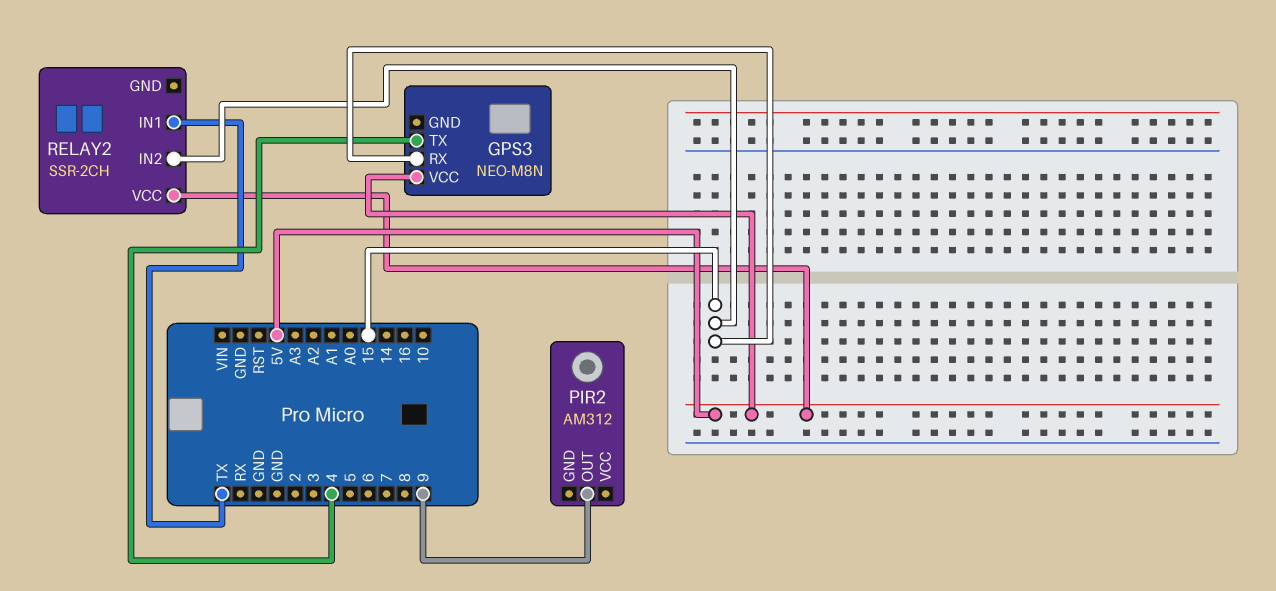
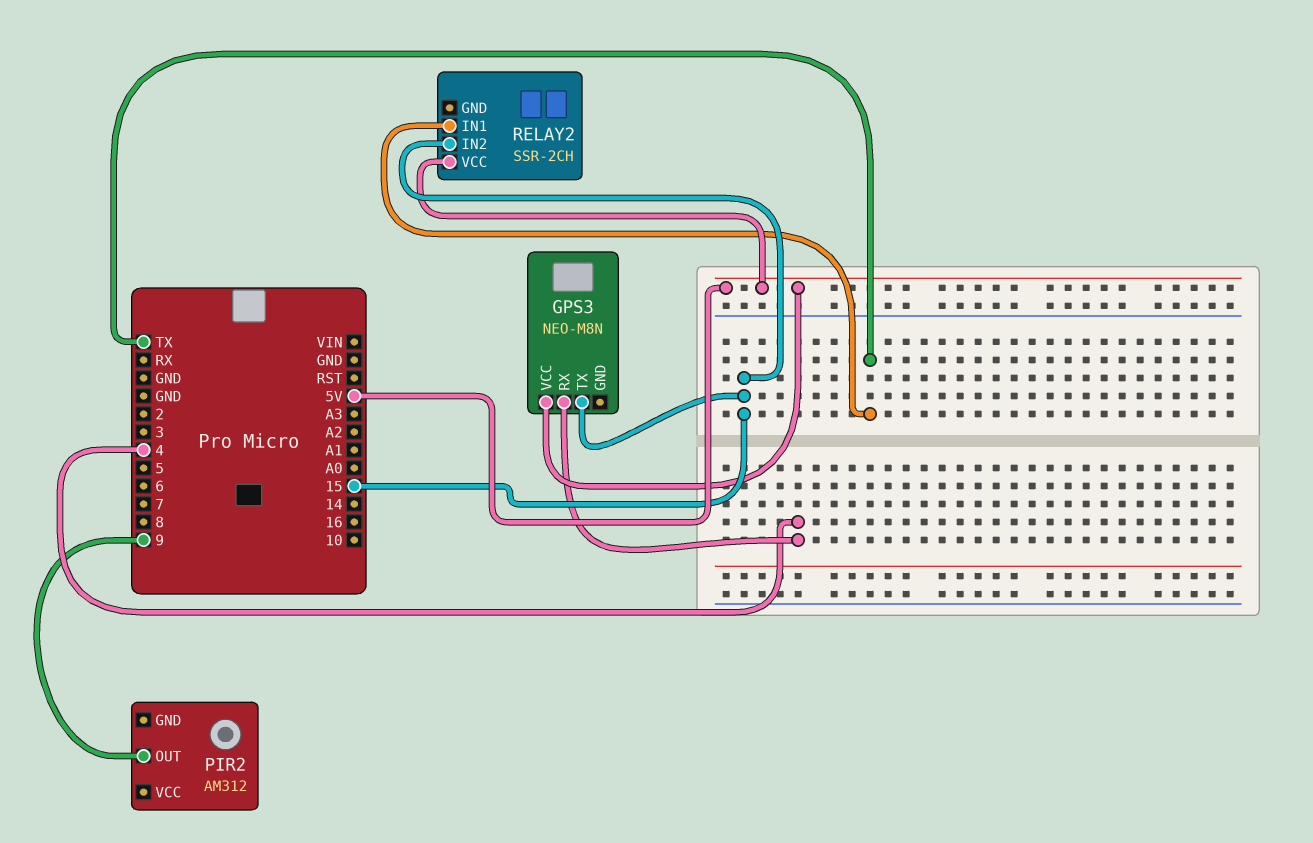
GPS3 pin RX: 15 -> 4
GPS3 pin TX: 4 -> 15

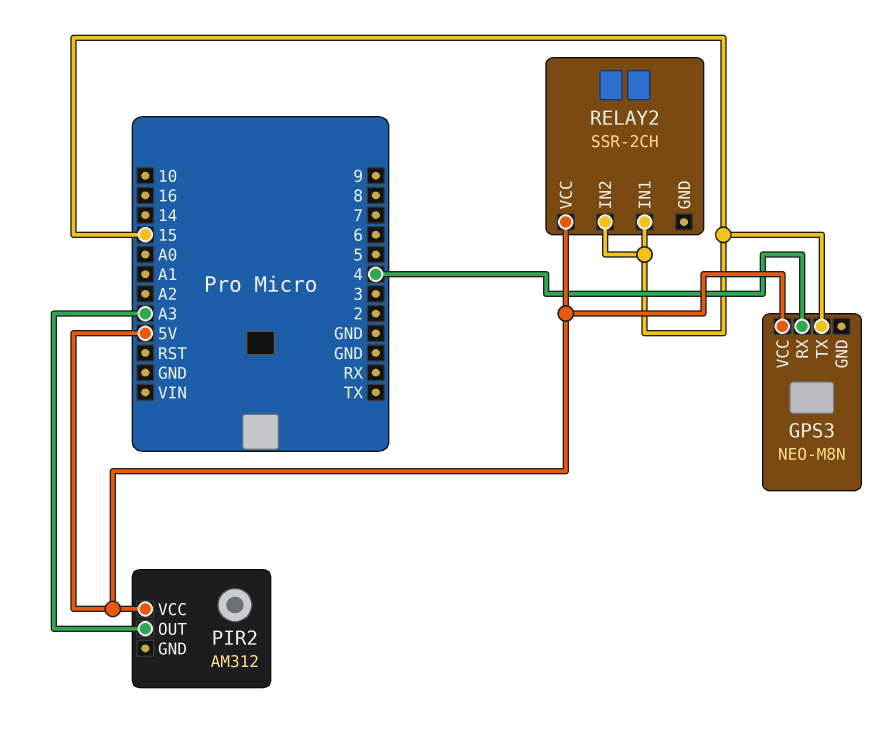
PIR2 pin OUT: 9 -> A3
PIR2 pin VCC: none -> 5V
RELAY2 pin IN1: TX -> 15

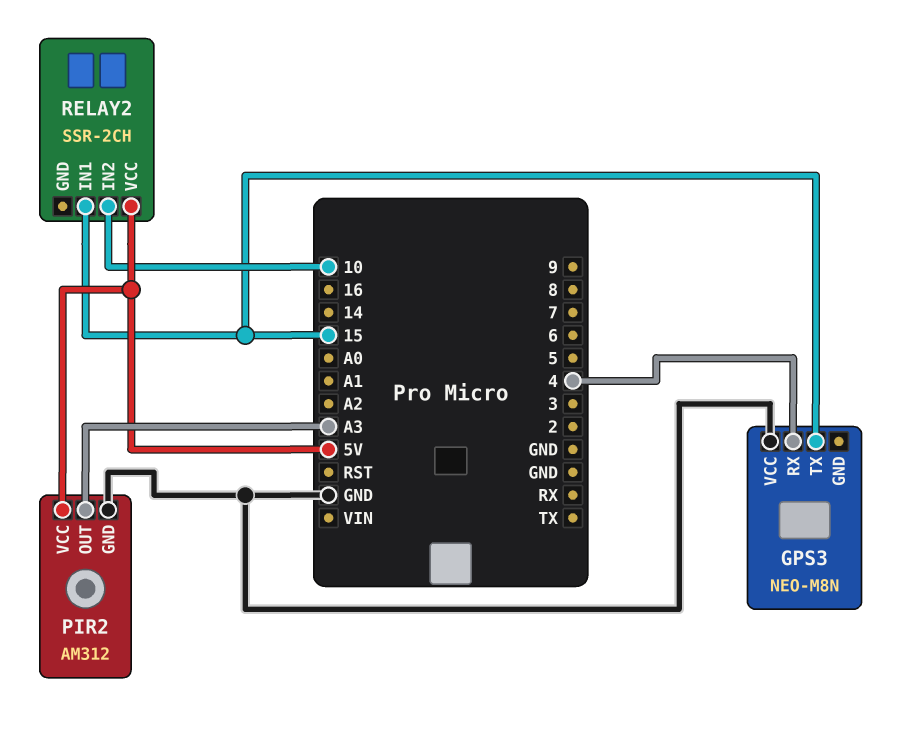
GPS3 pin VCC: 5V -> GND
PIR2 pin GND: none -> GND
RELAY2 pin IN2: 15 -> 10

